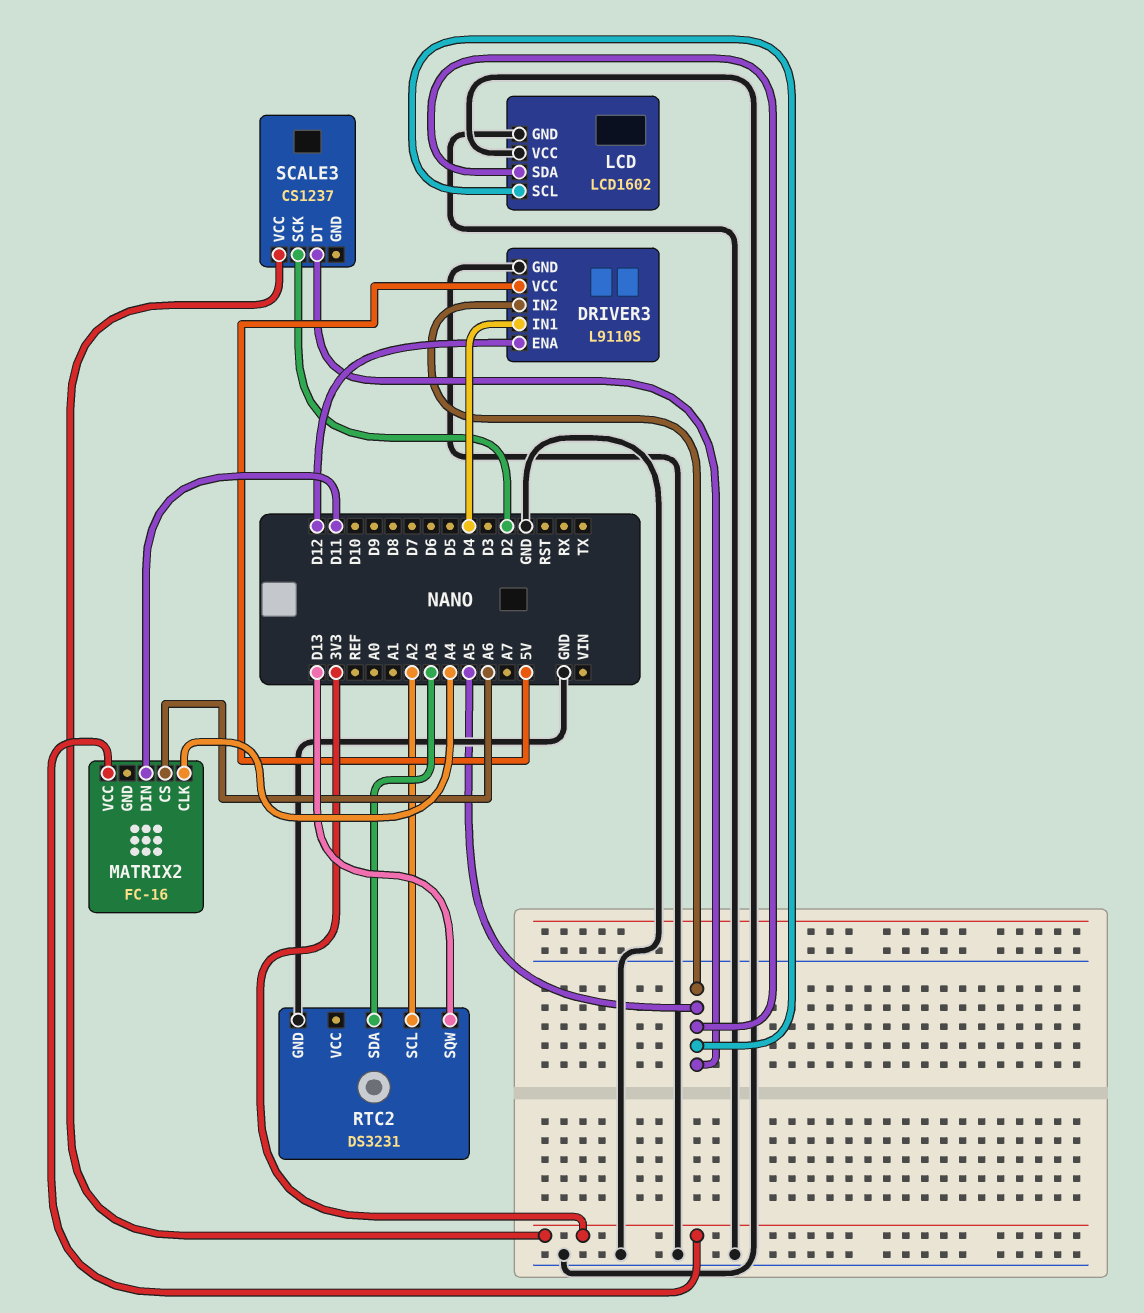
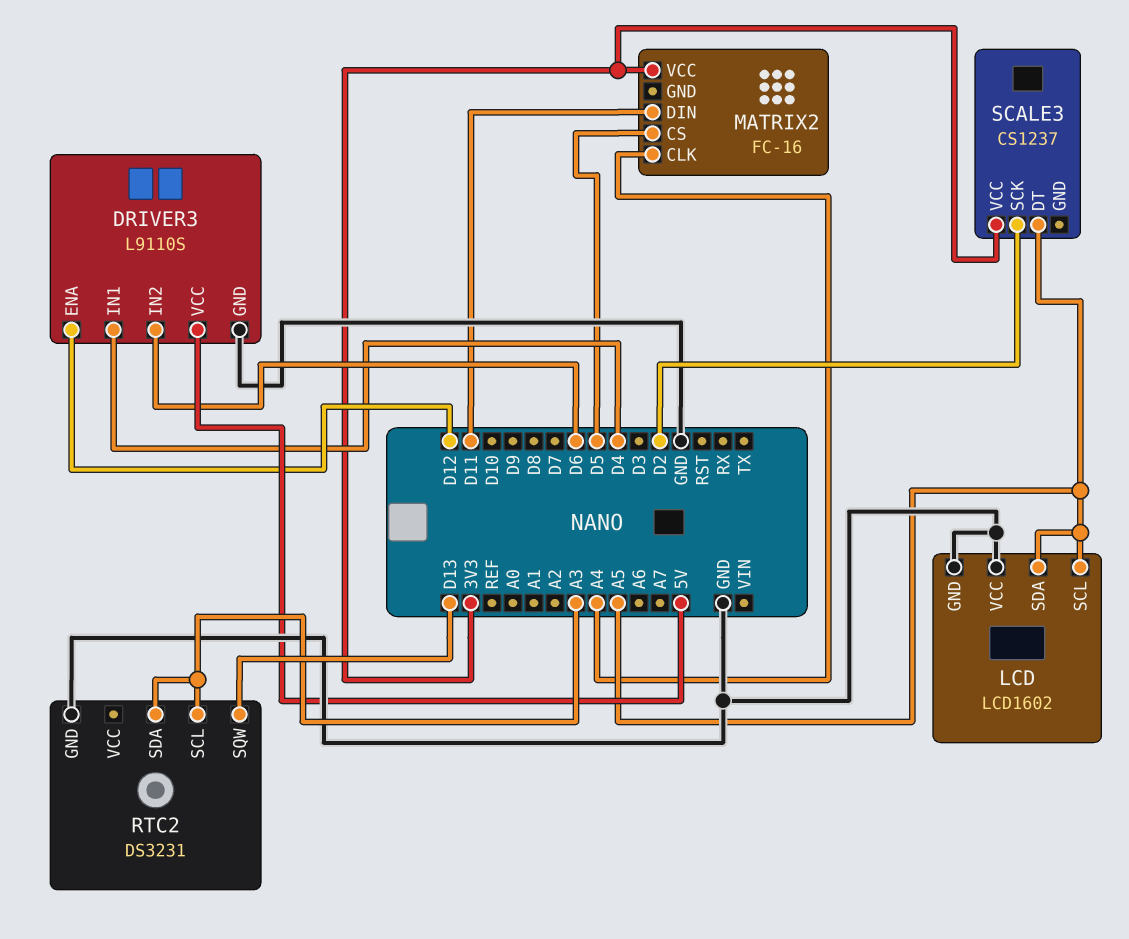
DRIVER3 pin IN2: A5 -> D6
MATRIX2 pin CS: A6 -> D5
RTC2 pin SCL: A2 -> A3

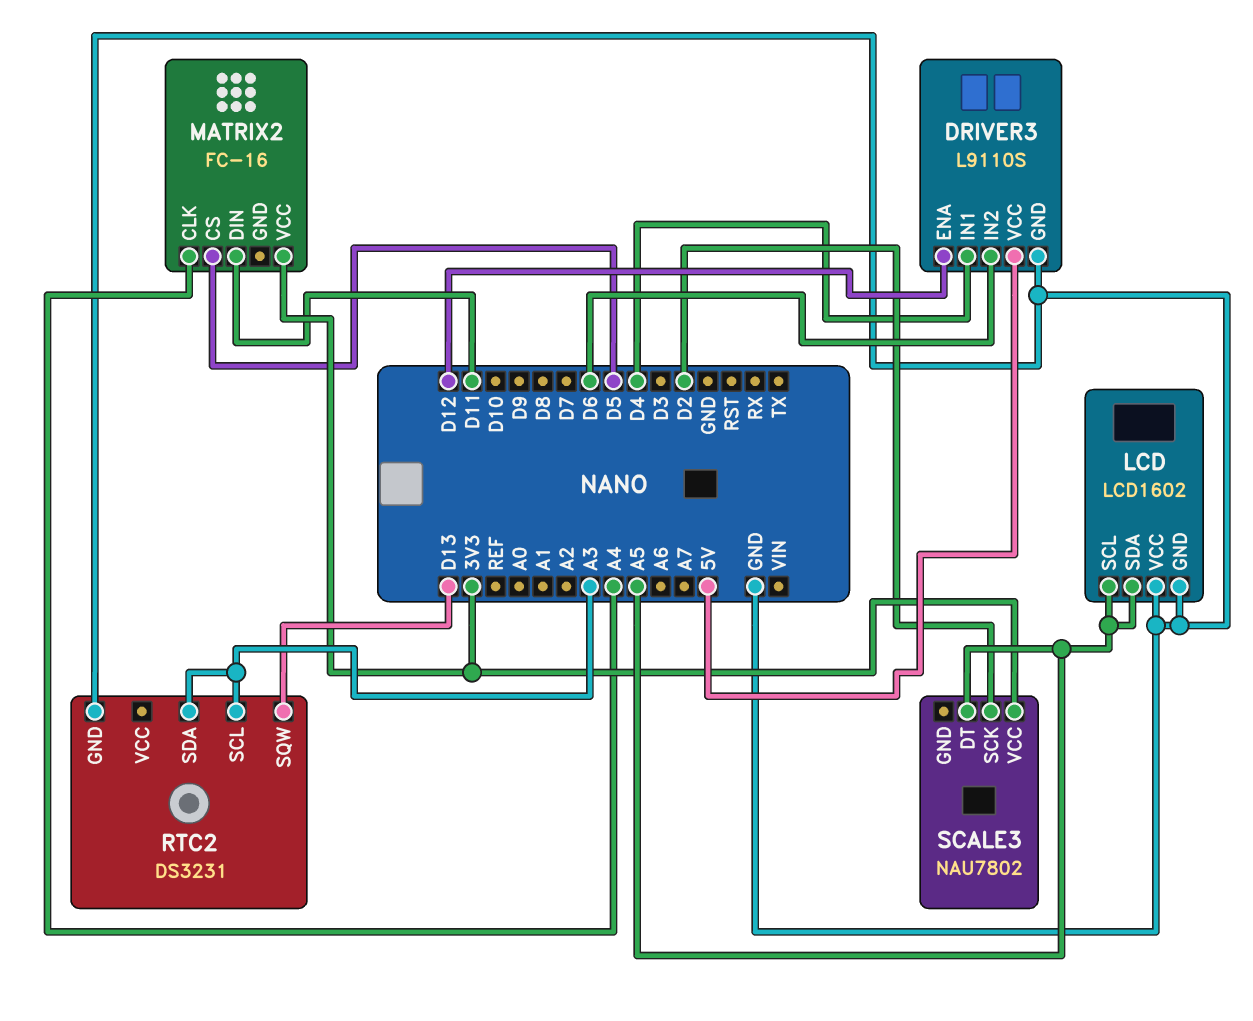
SCALE3: CS1237 -> NAU7802

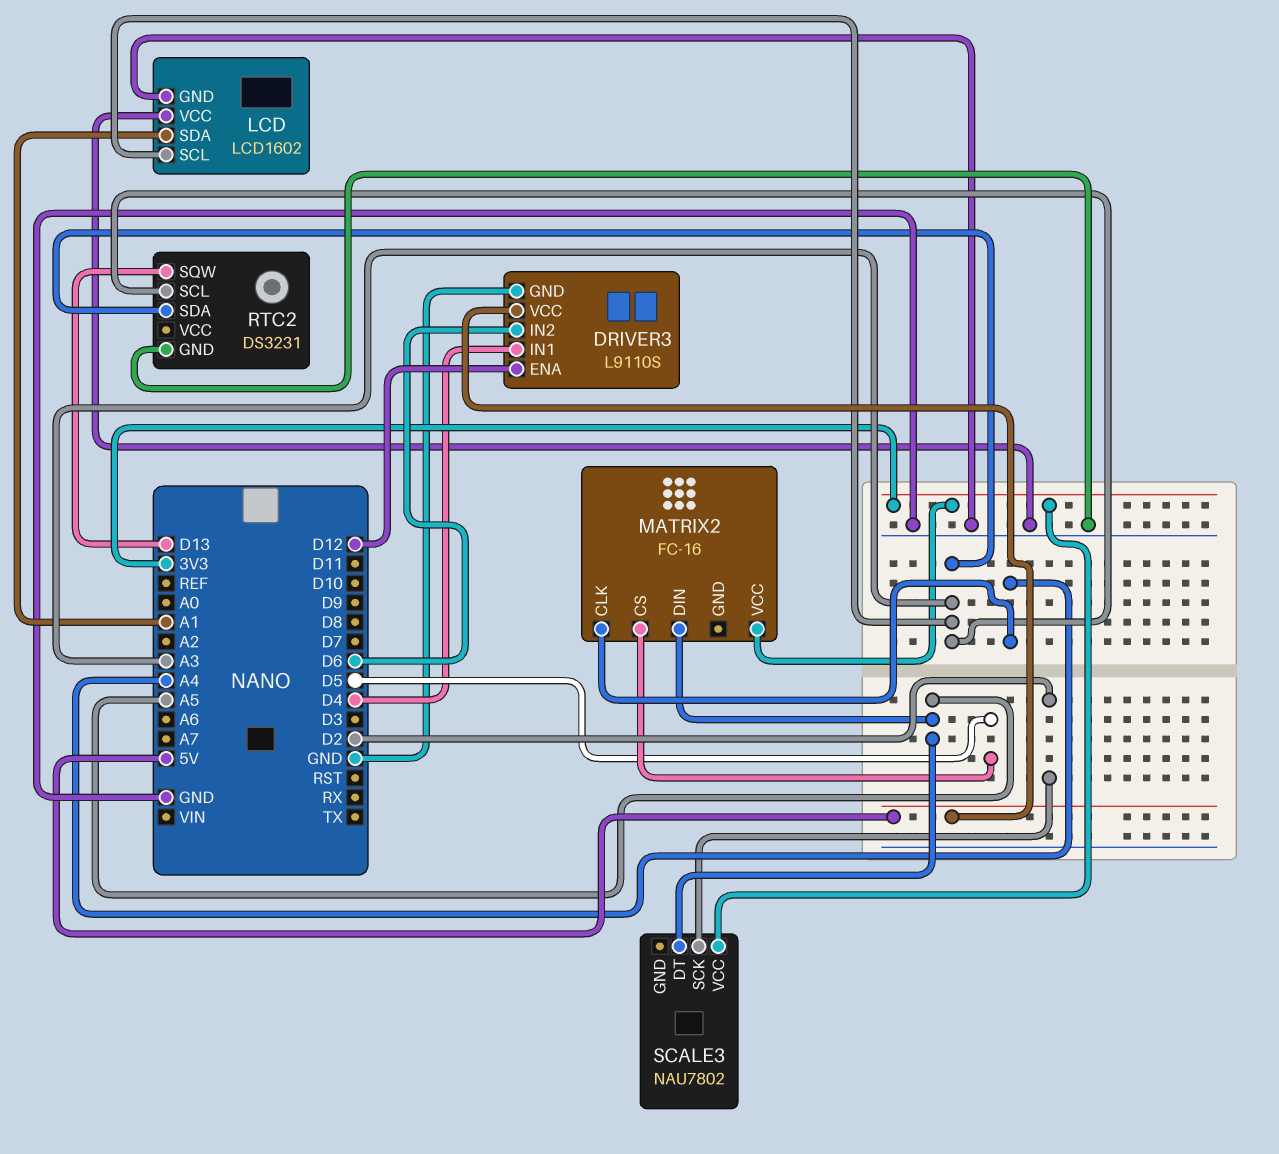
LCD pin SCL: A5 -> A3
LCD pin SDA: A5 -> A1
MATRIX2 pin DIN: D11 -> A5

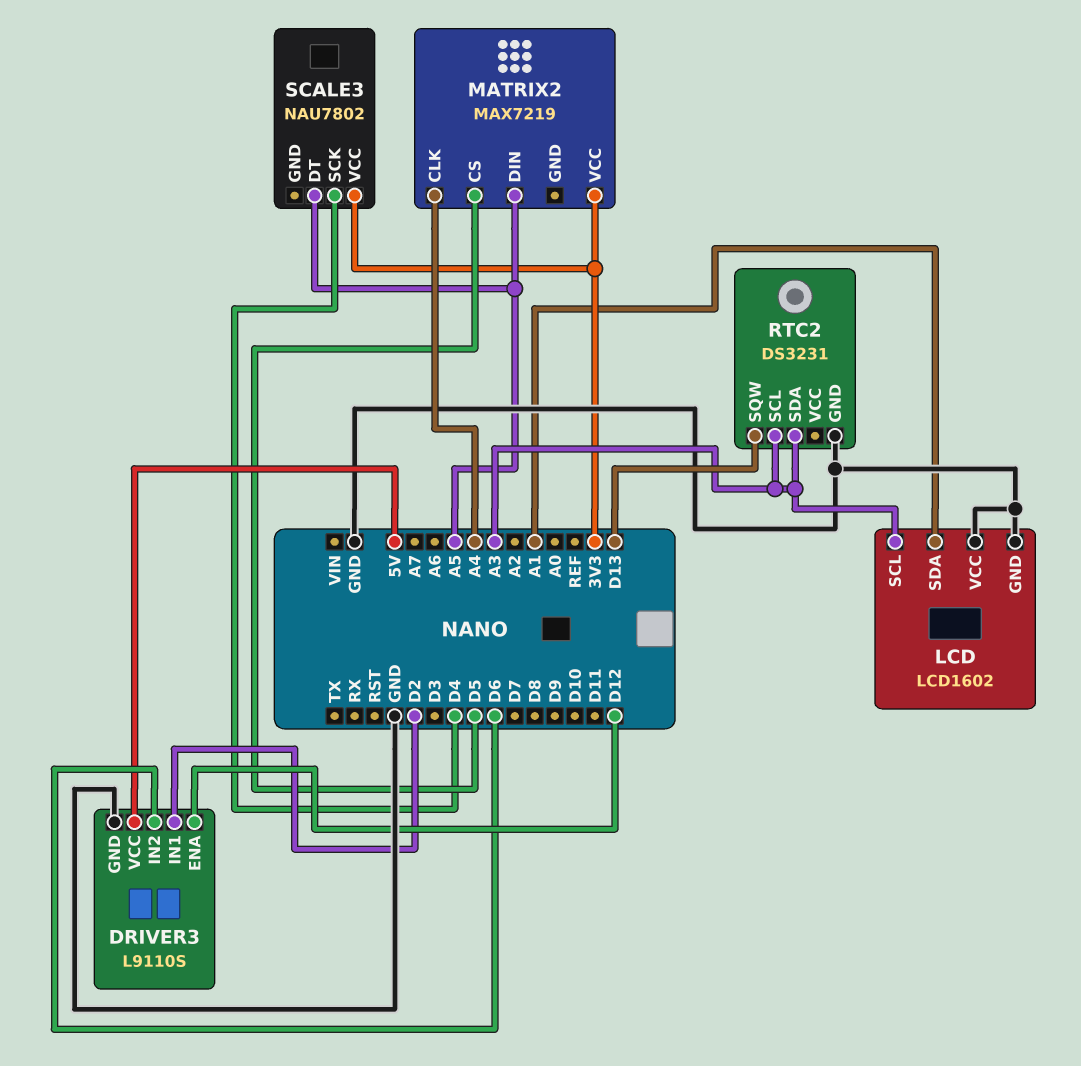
DRIVER3 pin IN1: D4 -> D2
MATRIX2: FC-16 -> MAX7219
SCALE3 pin SCK: D2 -> D4

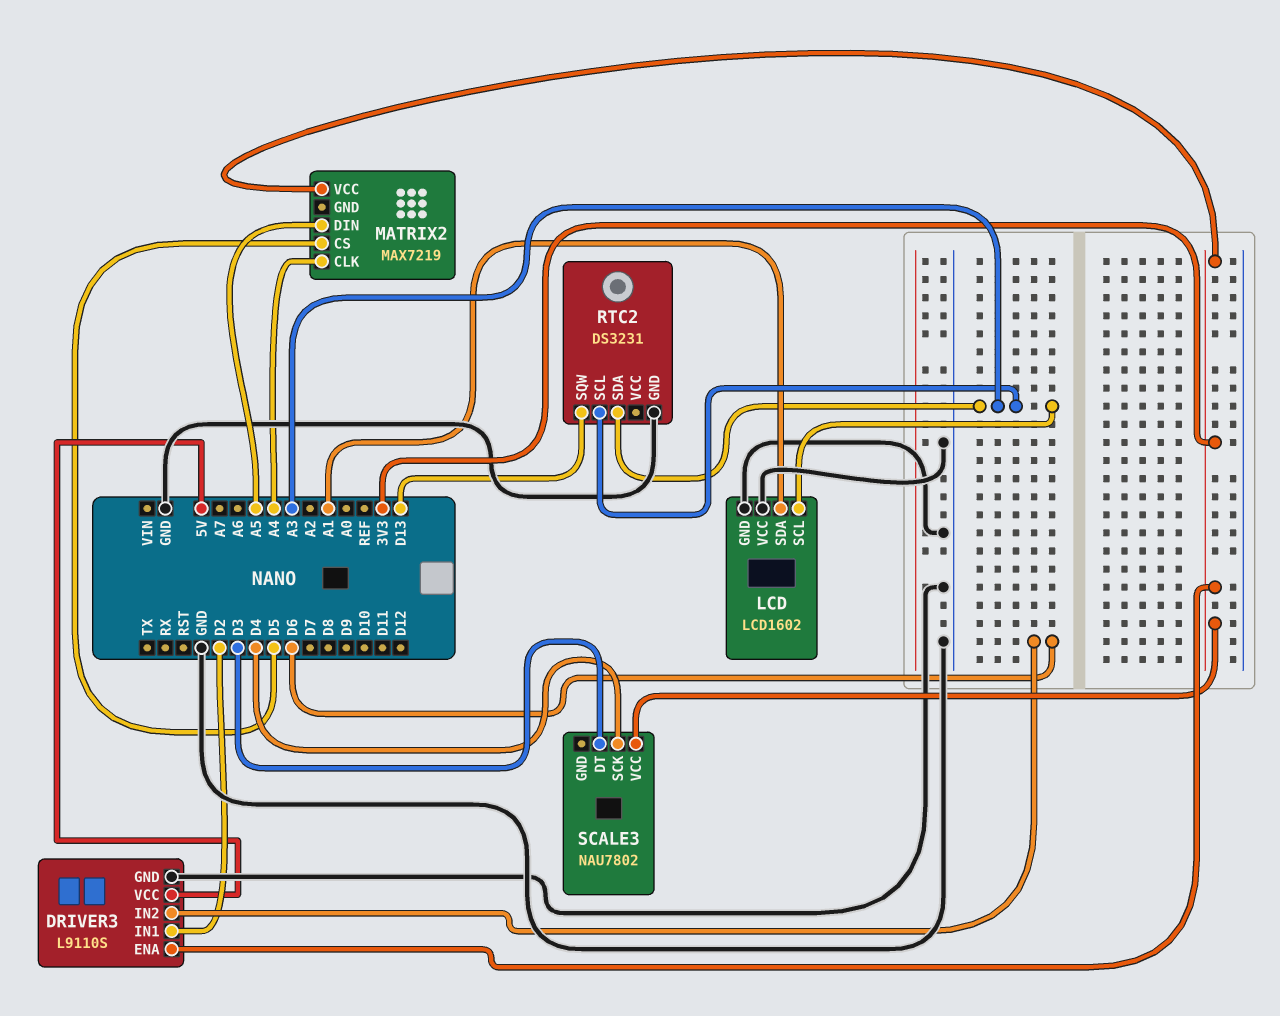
DRIVER3 pin ENA: D12 -> 3V3
SCALE3 pin DT: A5 -> D3

